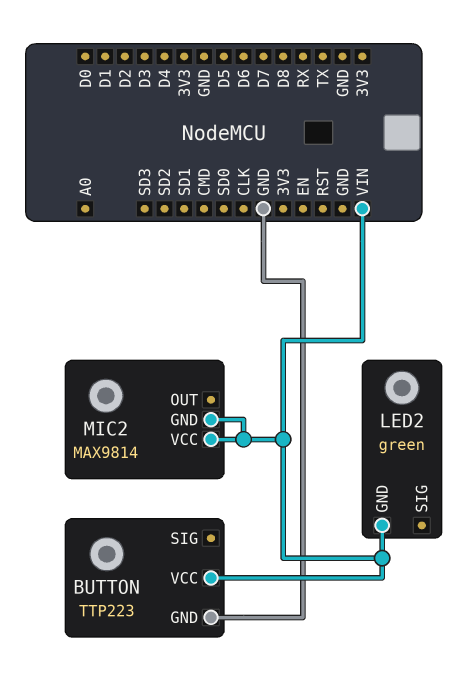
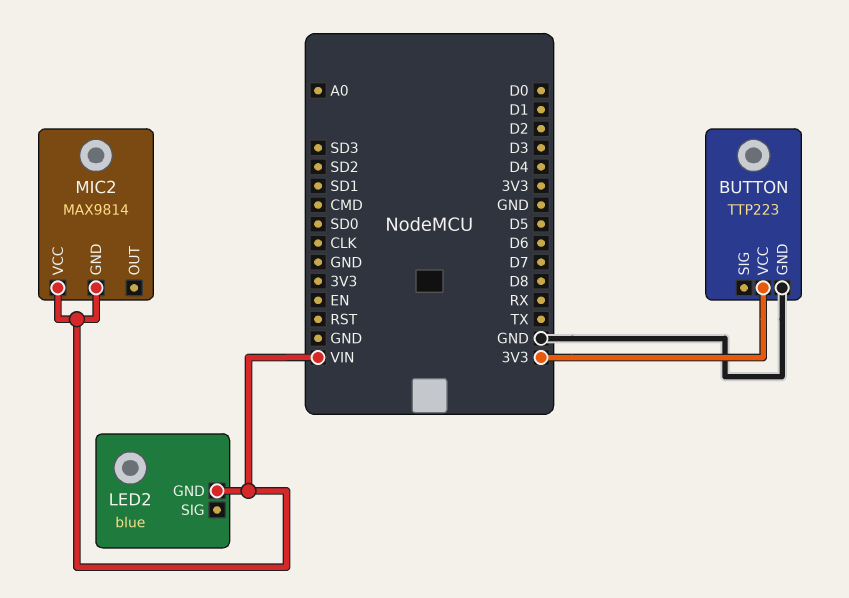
BUTTON pin VCC: VIN -> 3V3
LED2: green -> blue

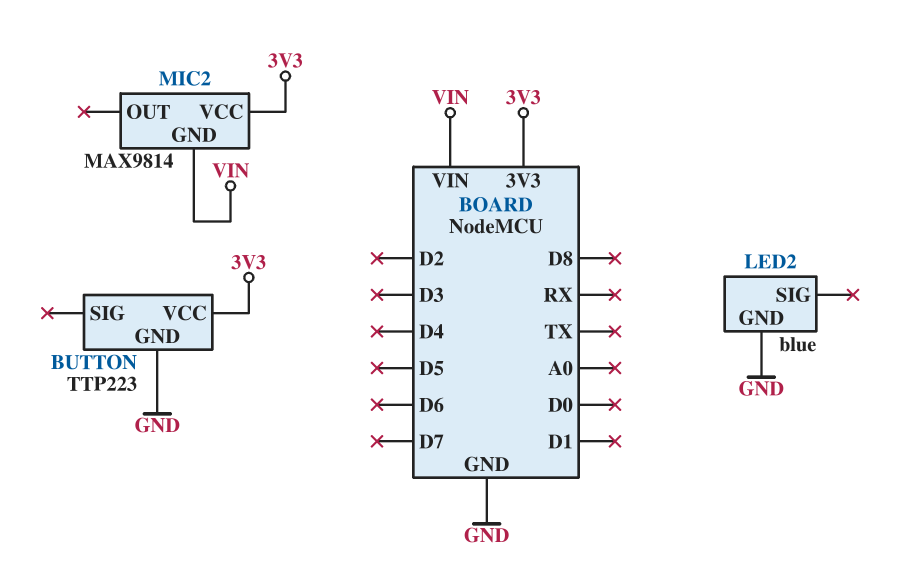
LED2 pin GND: VIN -> GND
MIC2 pin VCC: VIN -> 3V3

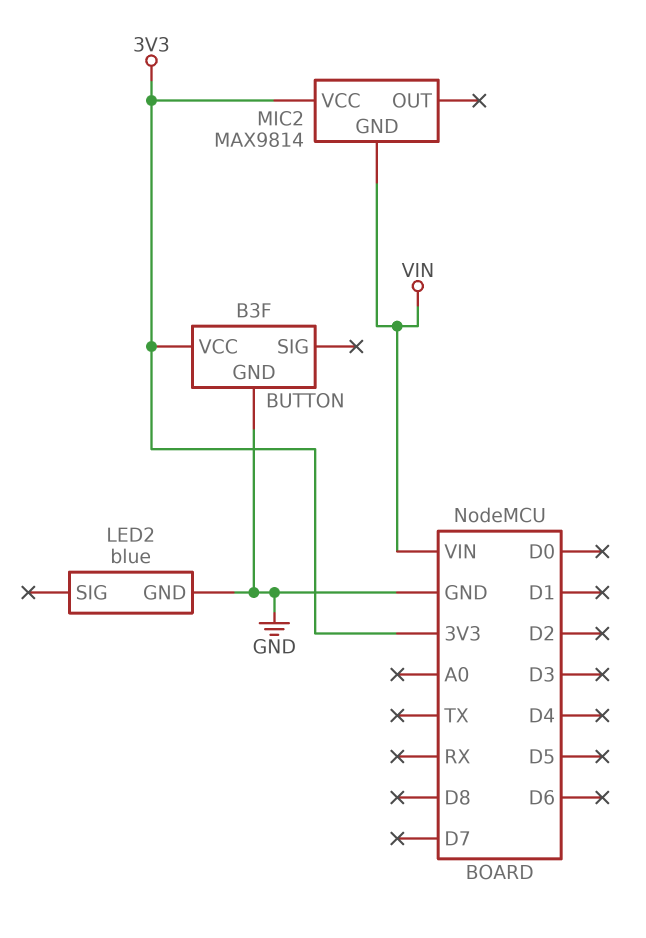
BUTTON: TTP223 -> B3F

